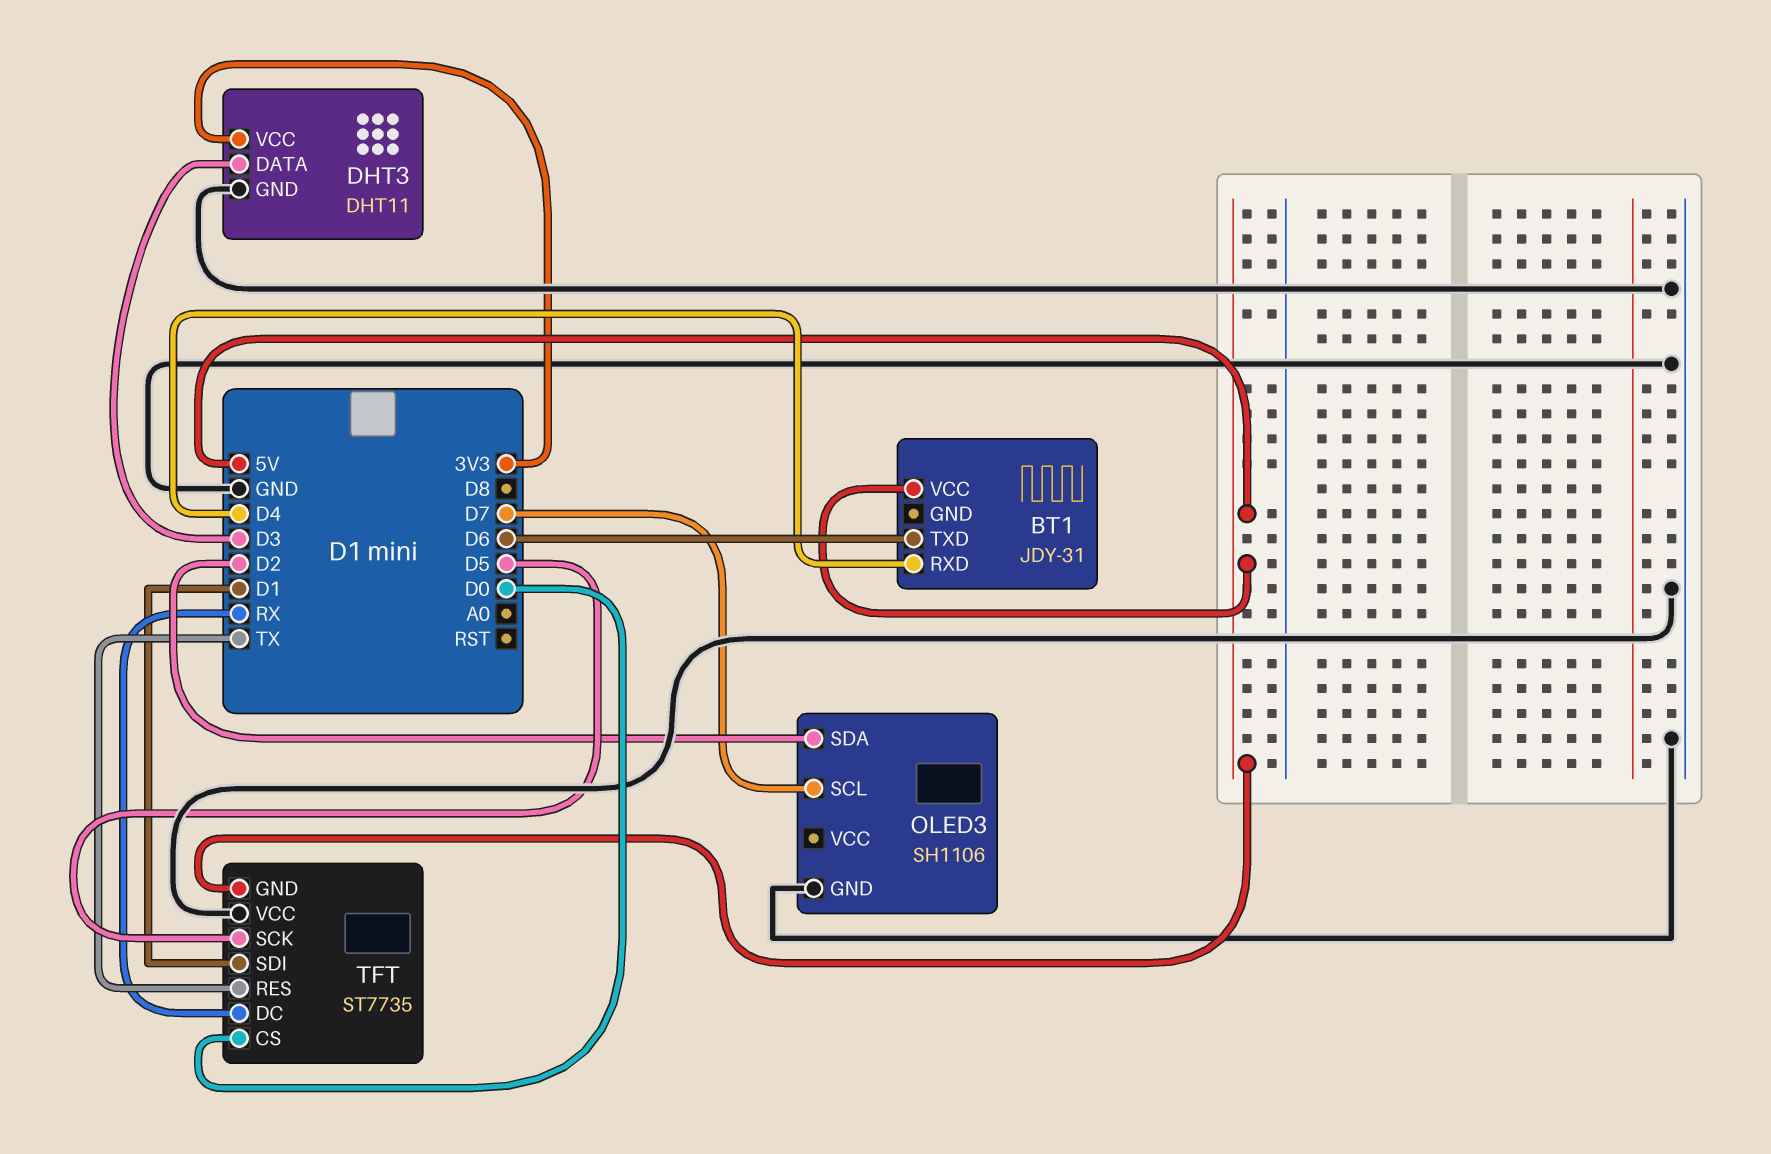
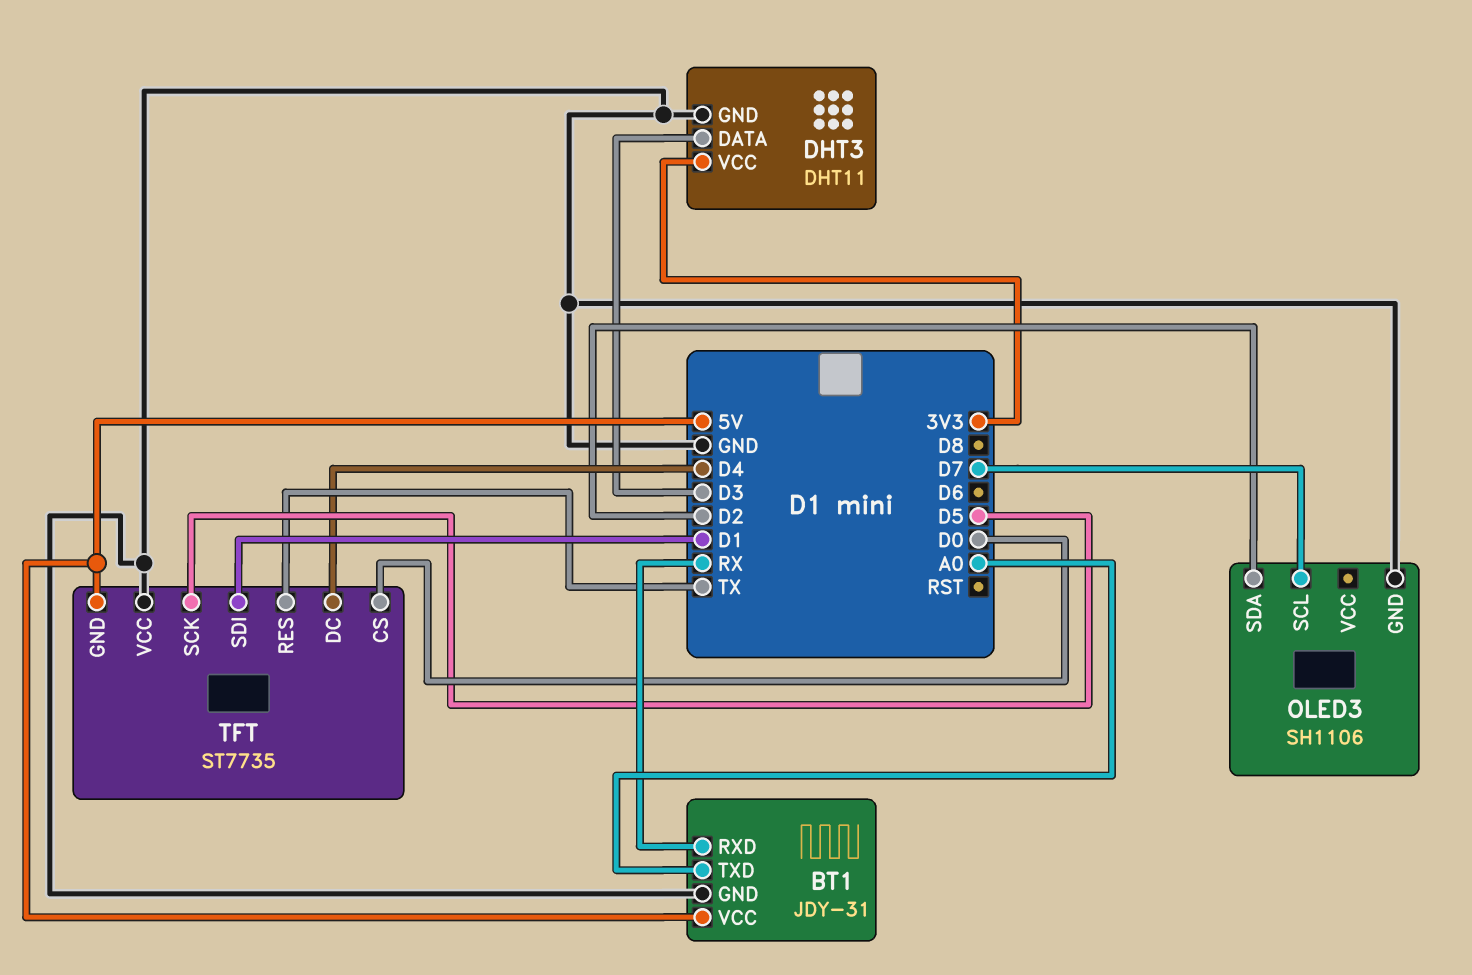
BT1 pin GND: none -> GND
BT1 pin RXD: D4 -> RX
BT1 pin TXD: D6 -> A0
TFT pin DC: RX -> D4

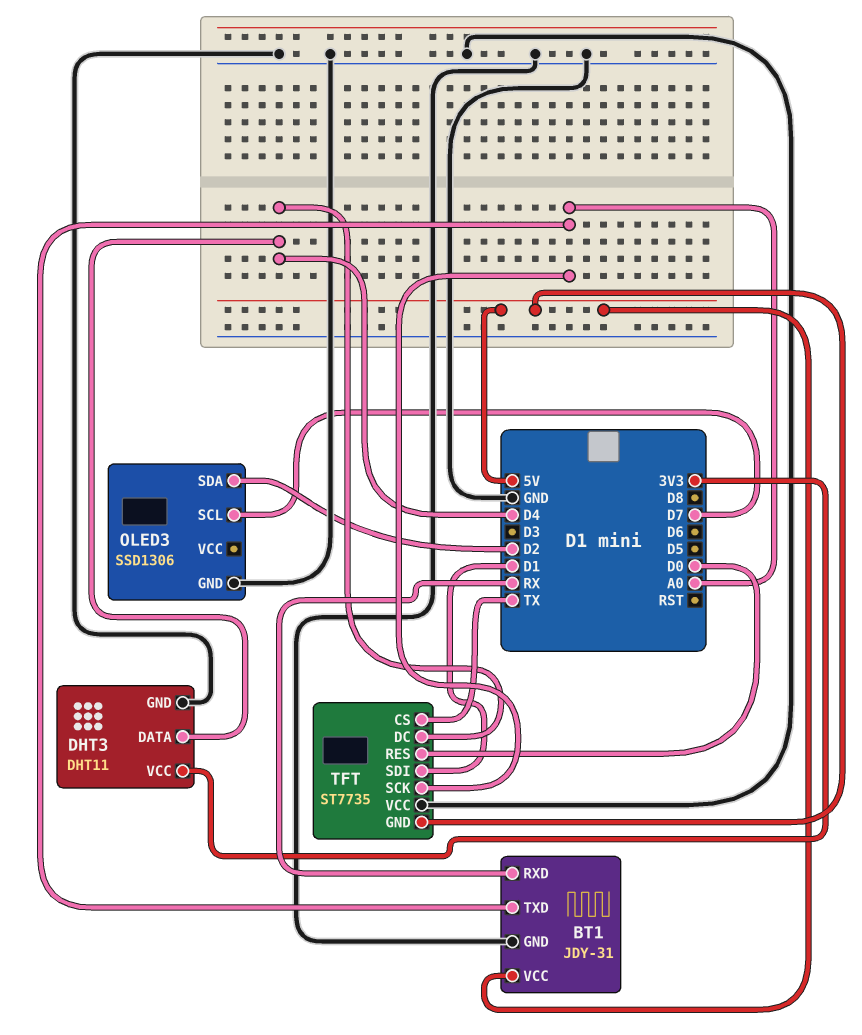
DHT3 pin DATA: D3 -> D4
OLED3: SH1106 -> SSD1306
TFT pin CS: D0 -> TX
TFT pin RES: TX -> D0
TFT pin SCK: D5 -> A0

